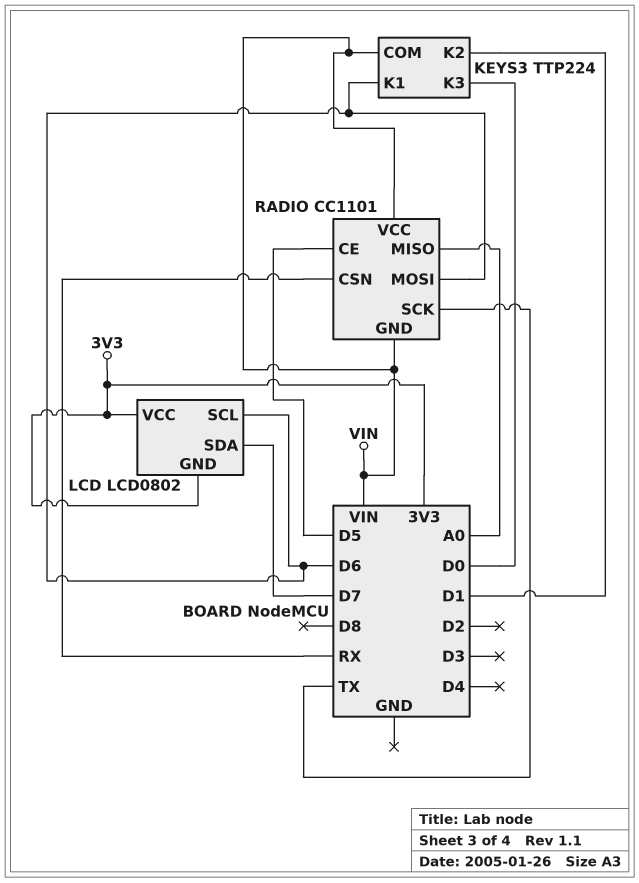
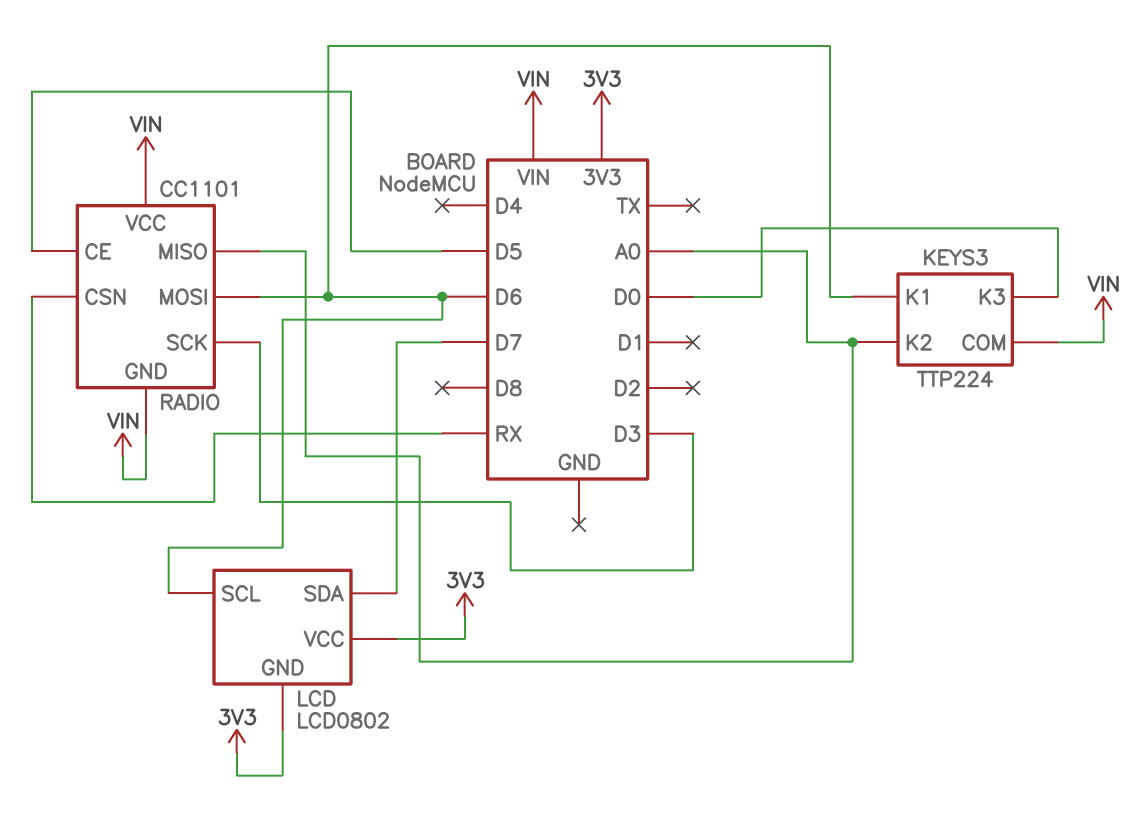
KEYS3 pin K2: D1 -> A0
RADIO pin SCK: TX -> D3

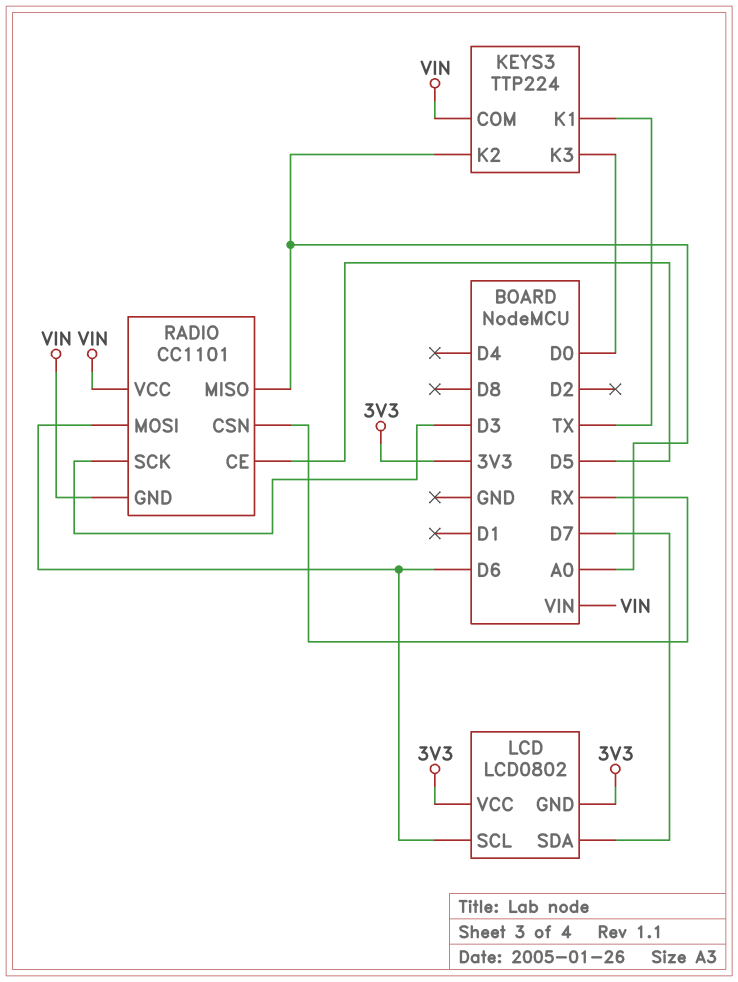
KEYS3 pin K1: D6 -> TX

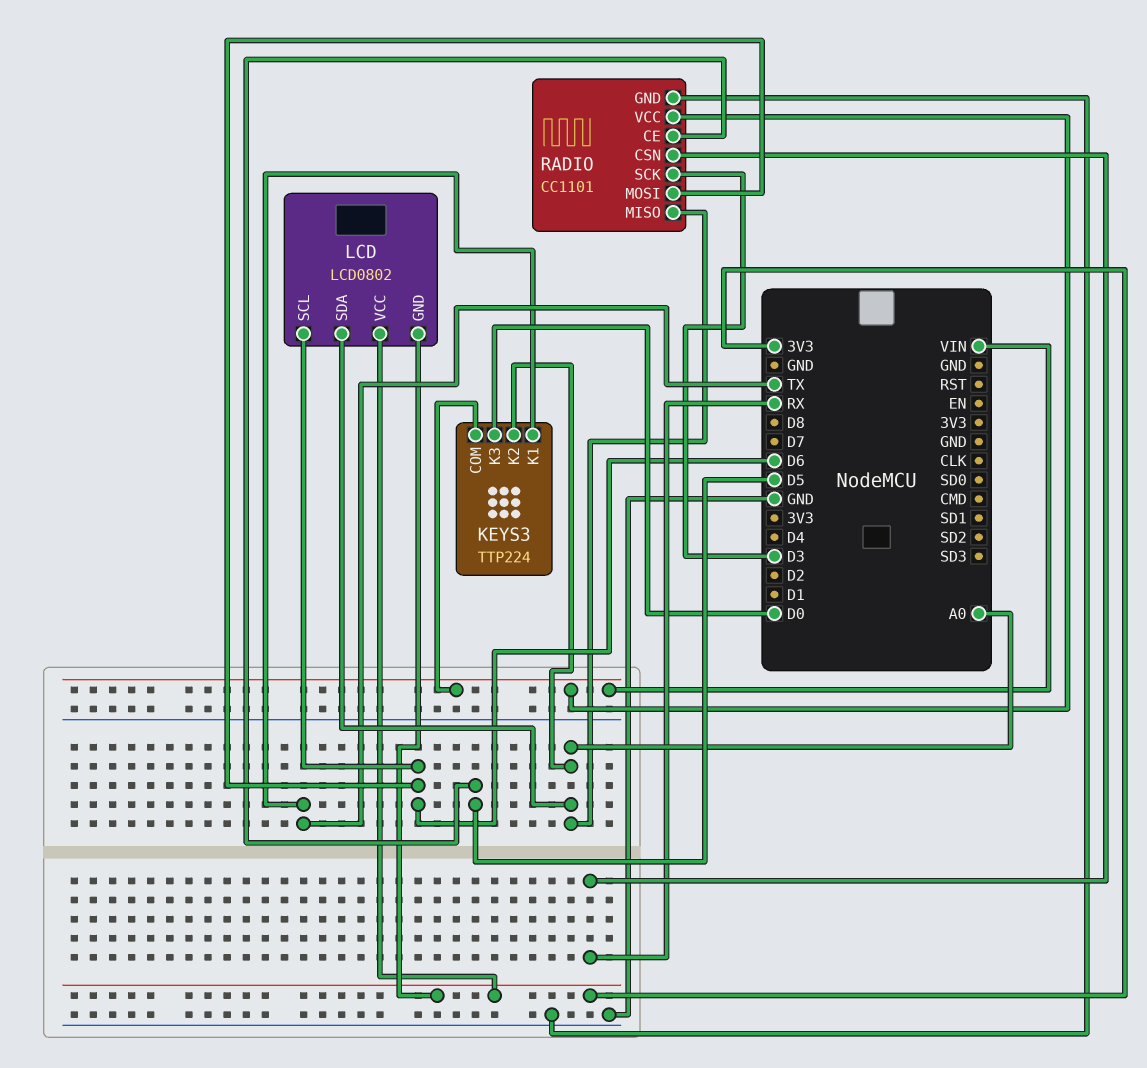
LCD pin SDA: D7 -> A0
RADIO pin GND: VIN -> GND

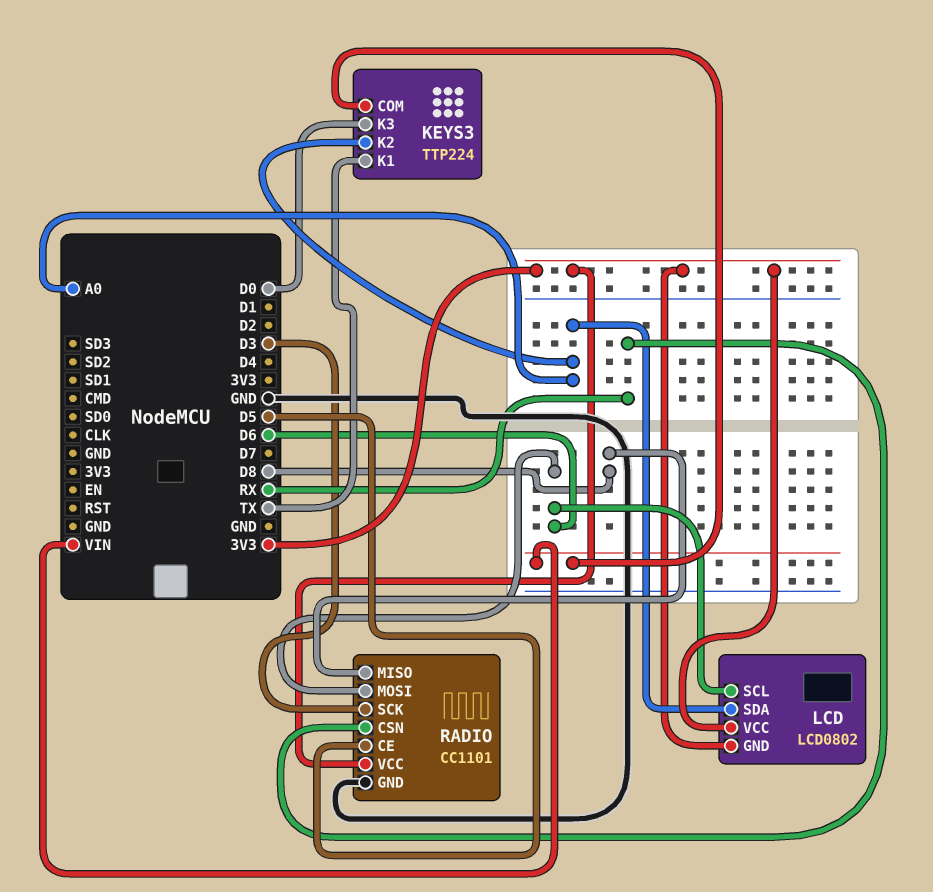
RADIO pin MISO: A0 -> D8
RADIO pin VCC: VIN -> 3V3

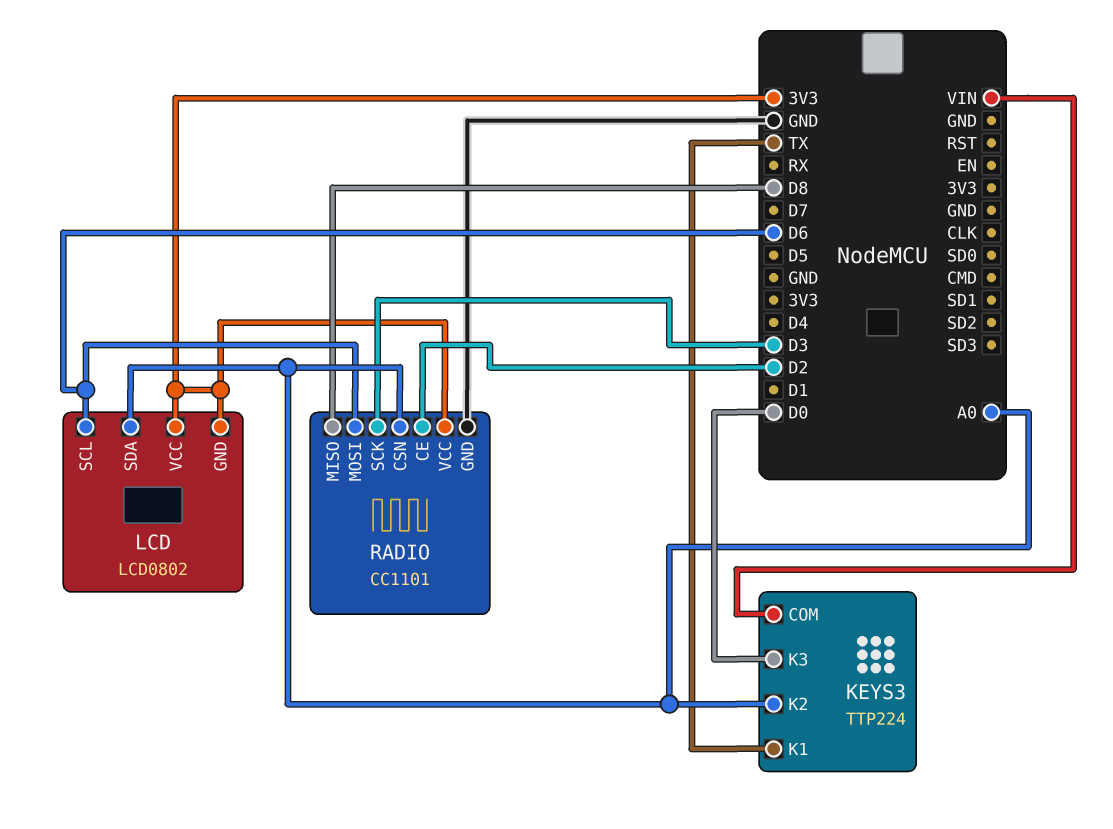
RADIO pin CE: D5 -> D2
RADIO pin CSN: RX -> A0

